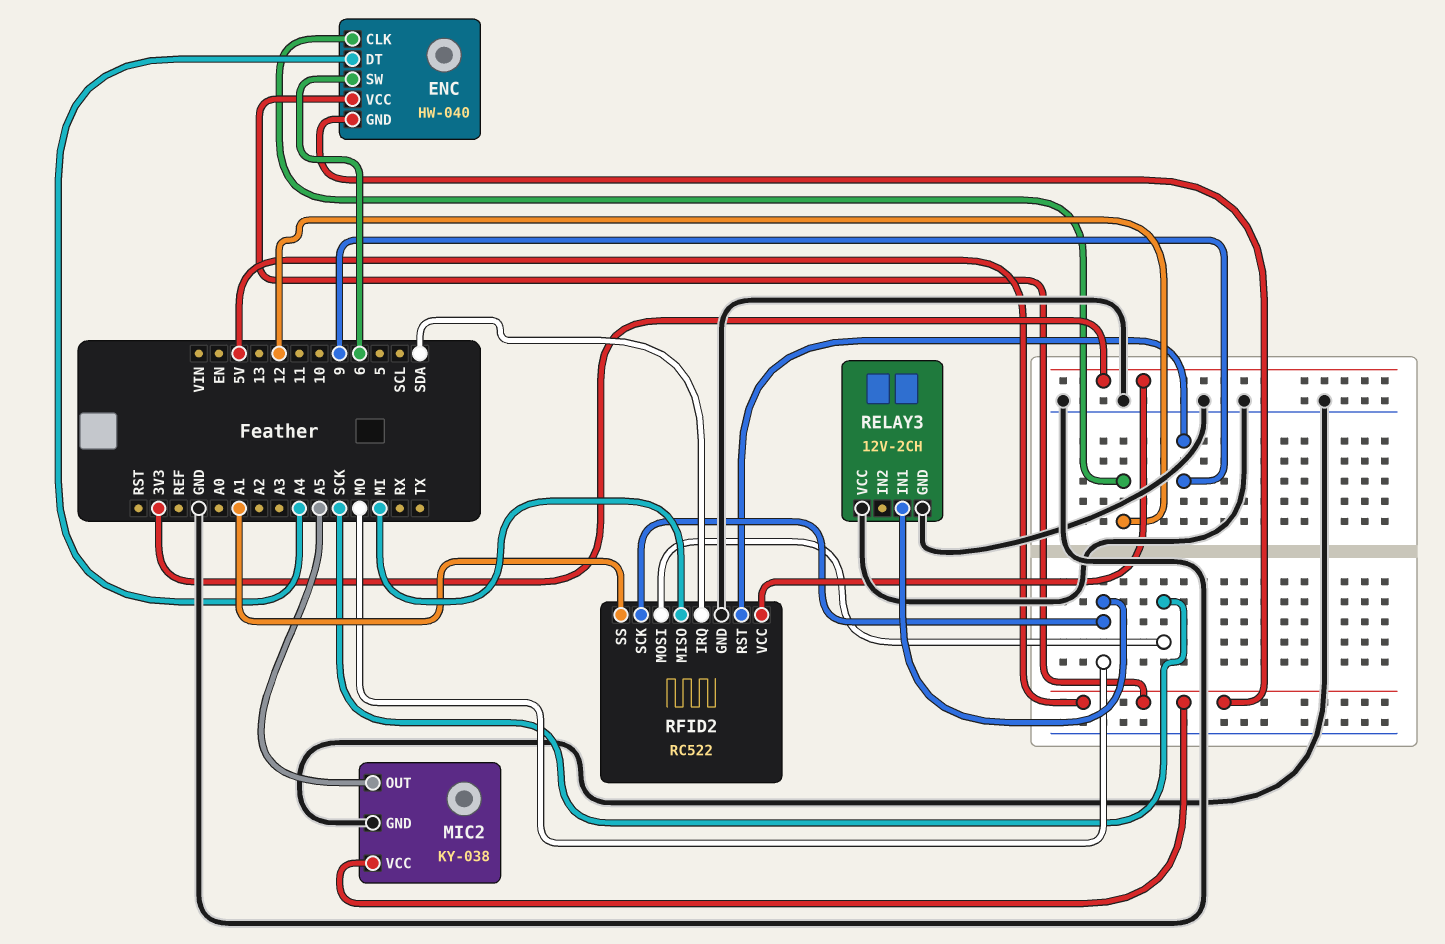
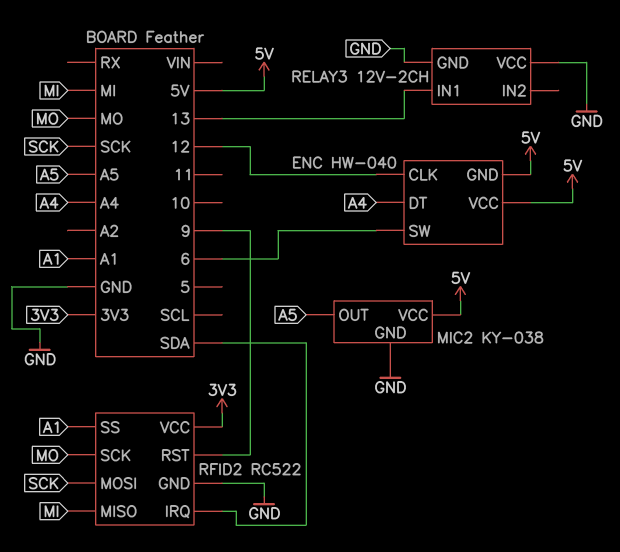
RELAY3 pin IN1: MO -> 13

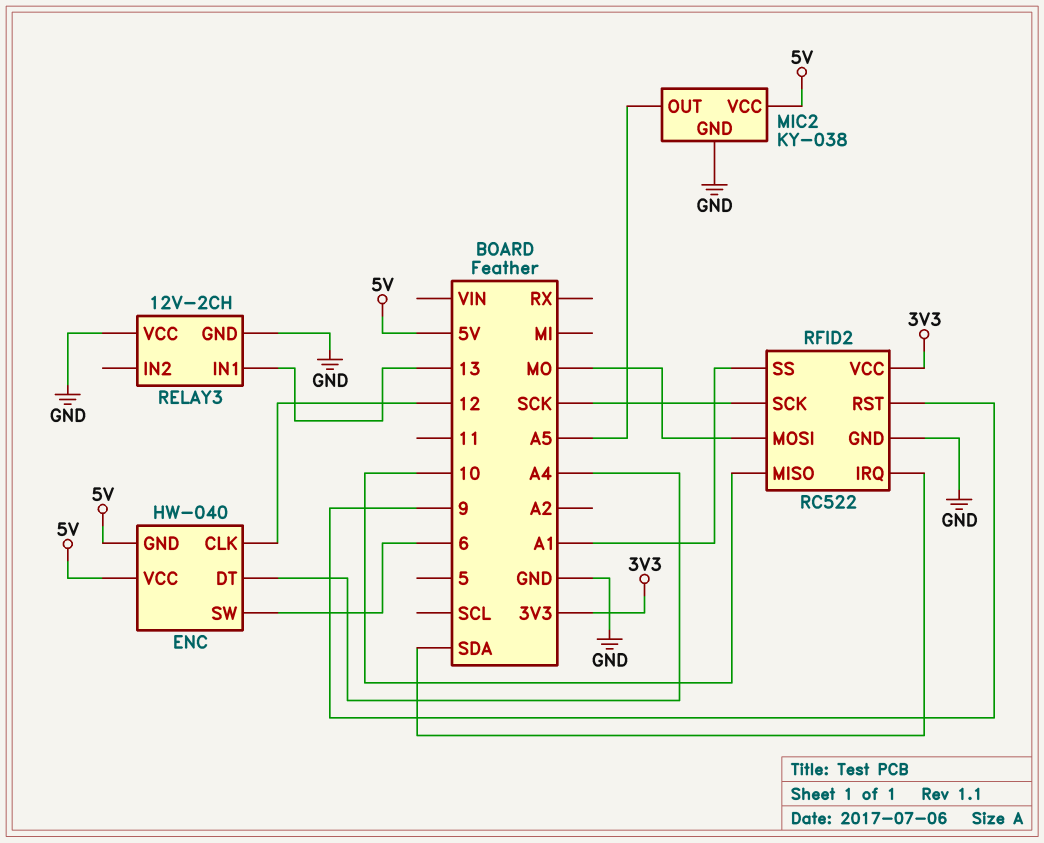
RFID2 pin MISO: MI -> 10
RFID2 pin MOSI: SCK -> MO
RFID2 pin SCK: MO -> SCK

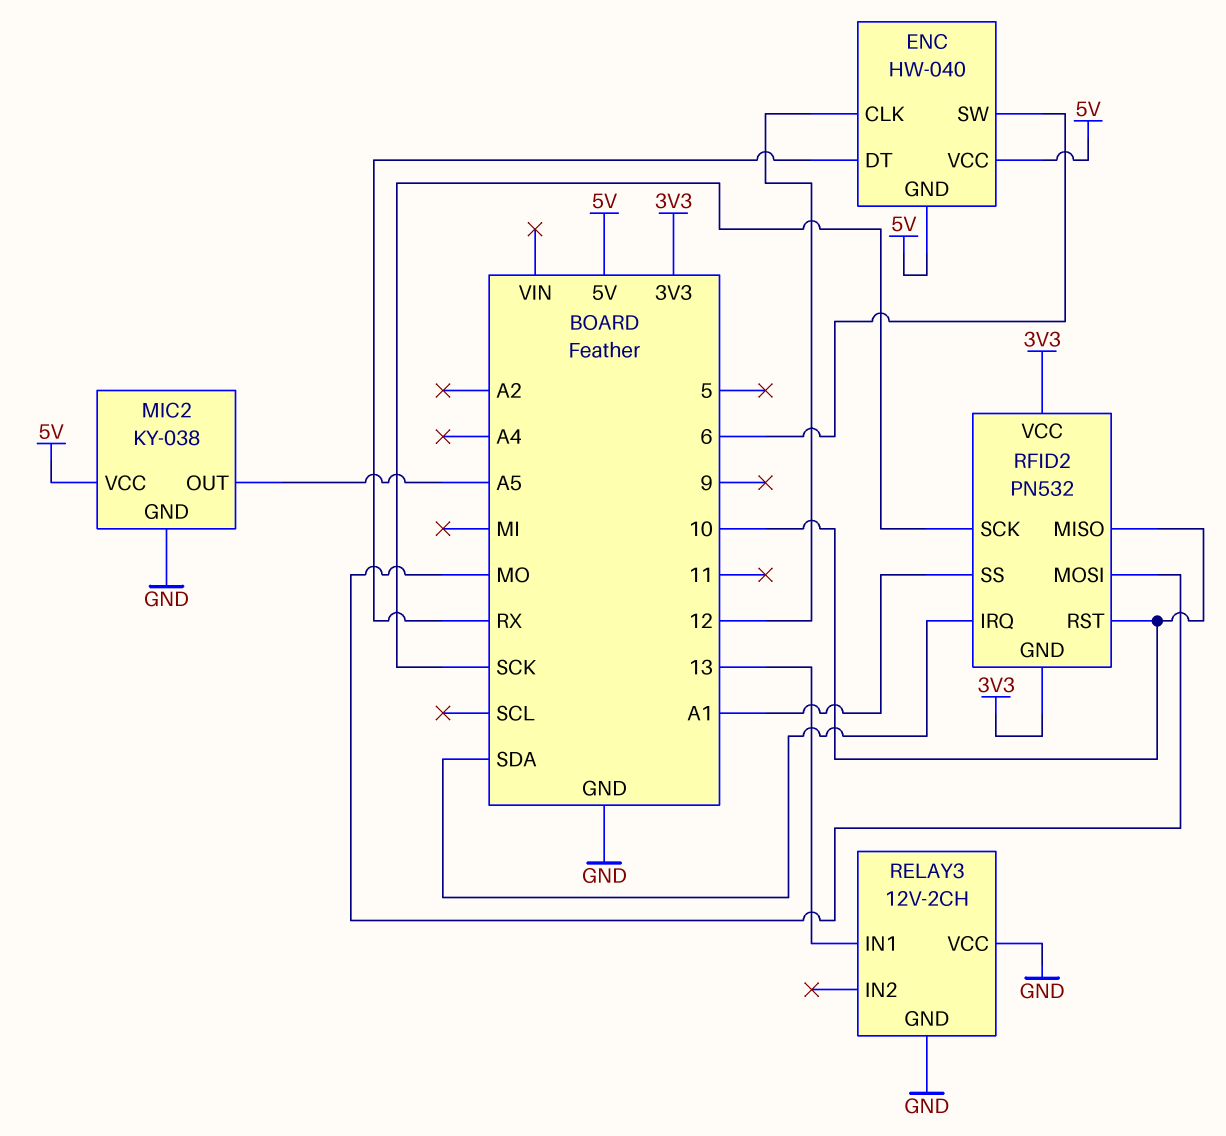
ENC pin DT: A4 -> RX
RFID2: RC522 -> PN532
RFID2 pin GND: GND -> 3V3
RFID2 pin RST: 9 -> 10

